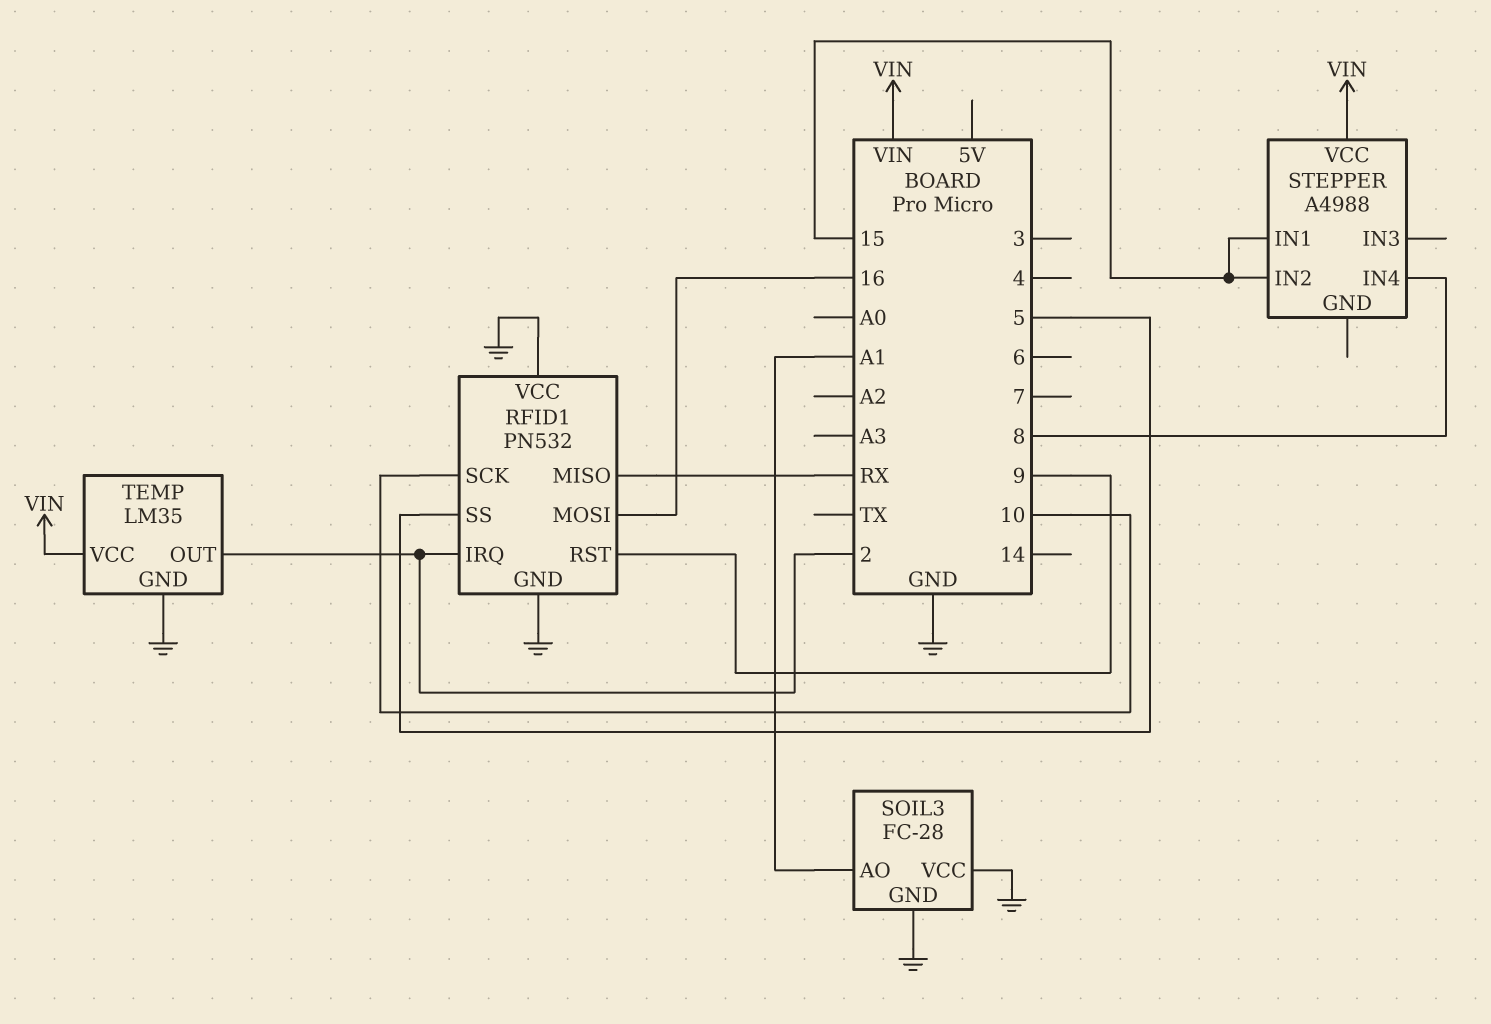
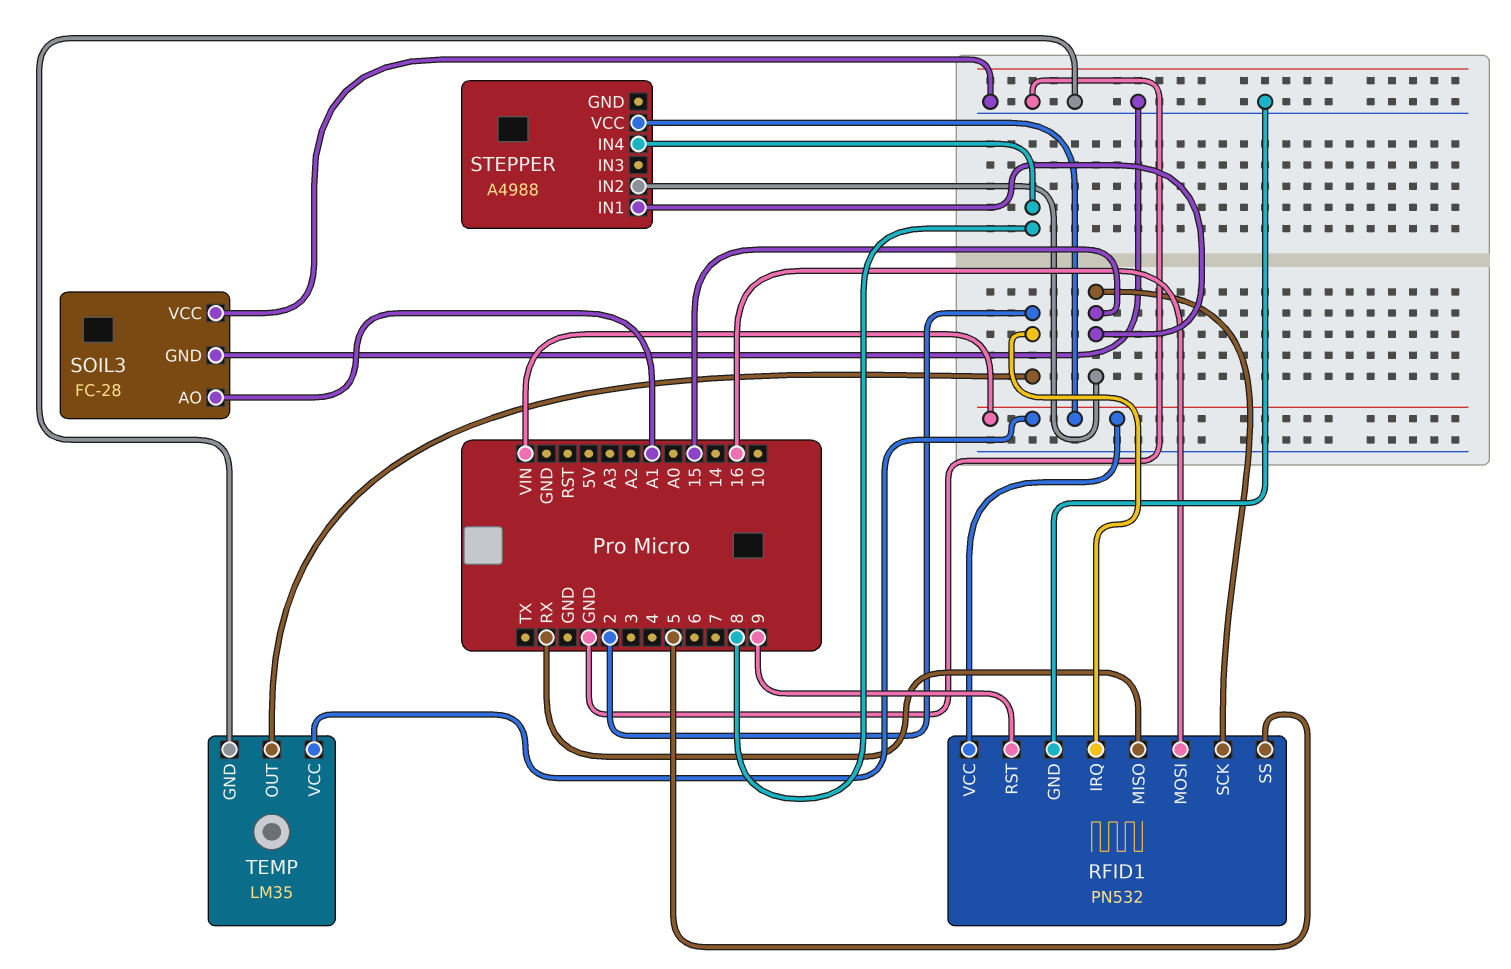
RFID1 pin SCK: 10 -> 15
RFID1 pin VCC: GND -> VIN

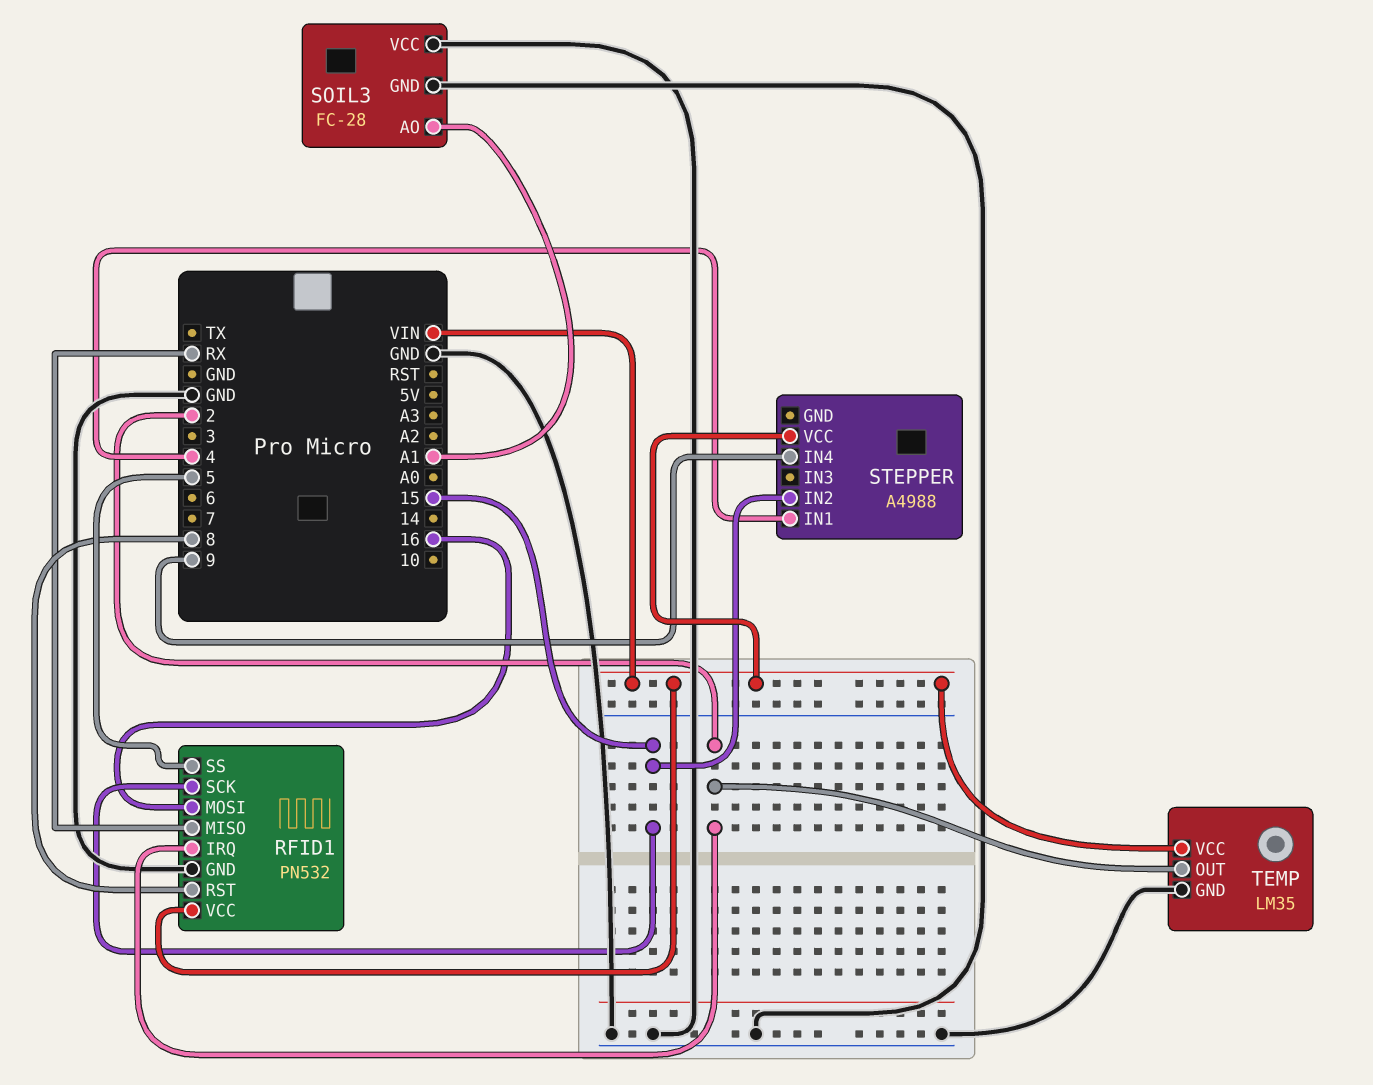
RFID1 pin RST: 9 -> 8
STEPPER pin IN1: 15 -> 4
STEPPER pin IN4: 8 -> 9

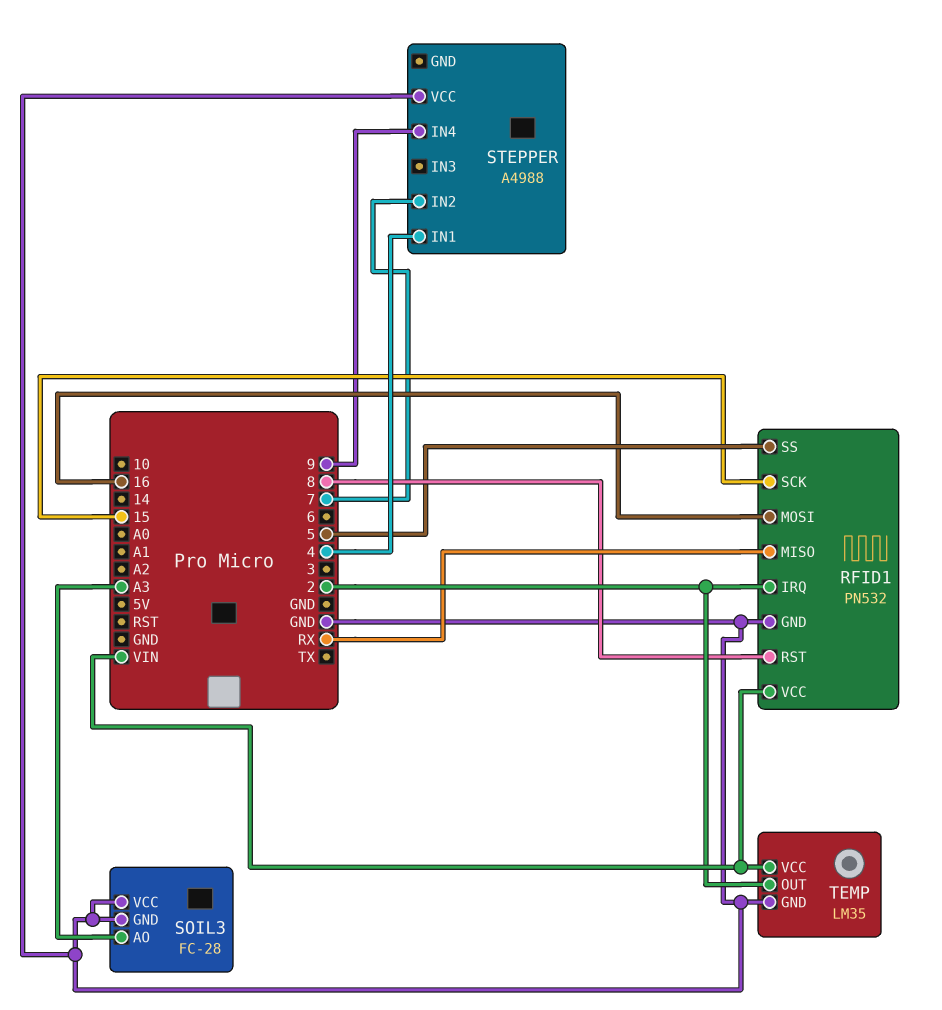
SOIL3 pin AO: A1 -> A3
STEPPER pin IN2: 15 -> 7
STEPPER pin VCC: VIN -> GND

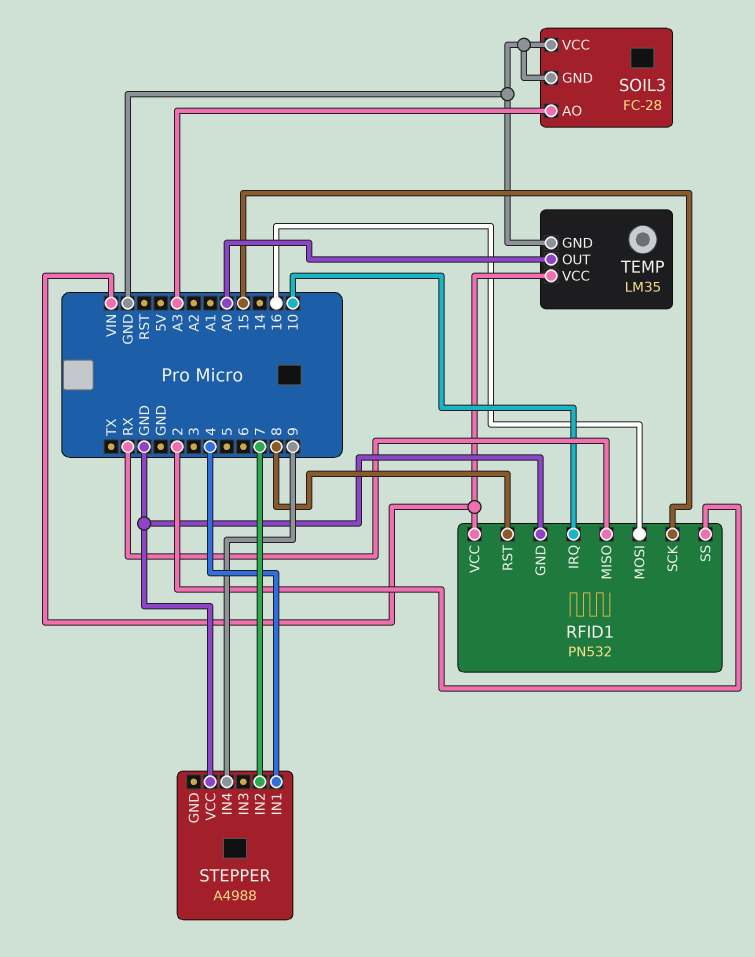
RFID1 pin IRQ: 2 -> 10
RFID1 pin SS: 5 -> 2
TEMP pin OUT: 2 -> A0

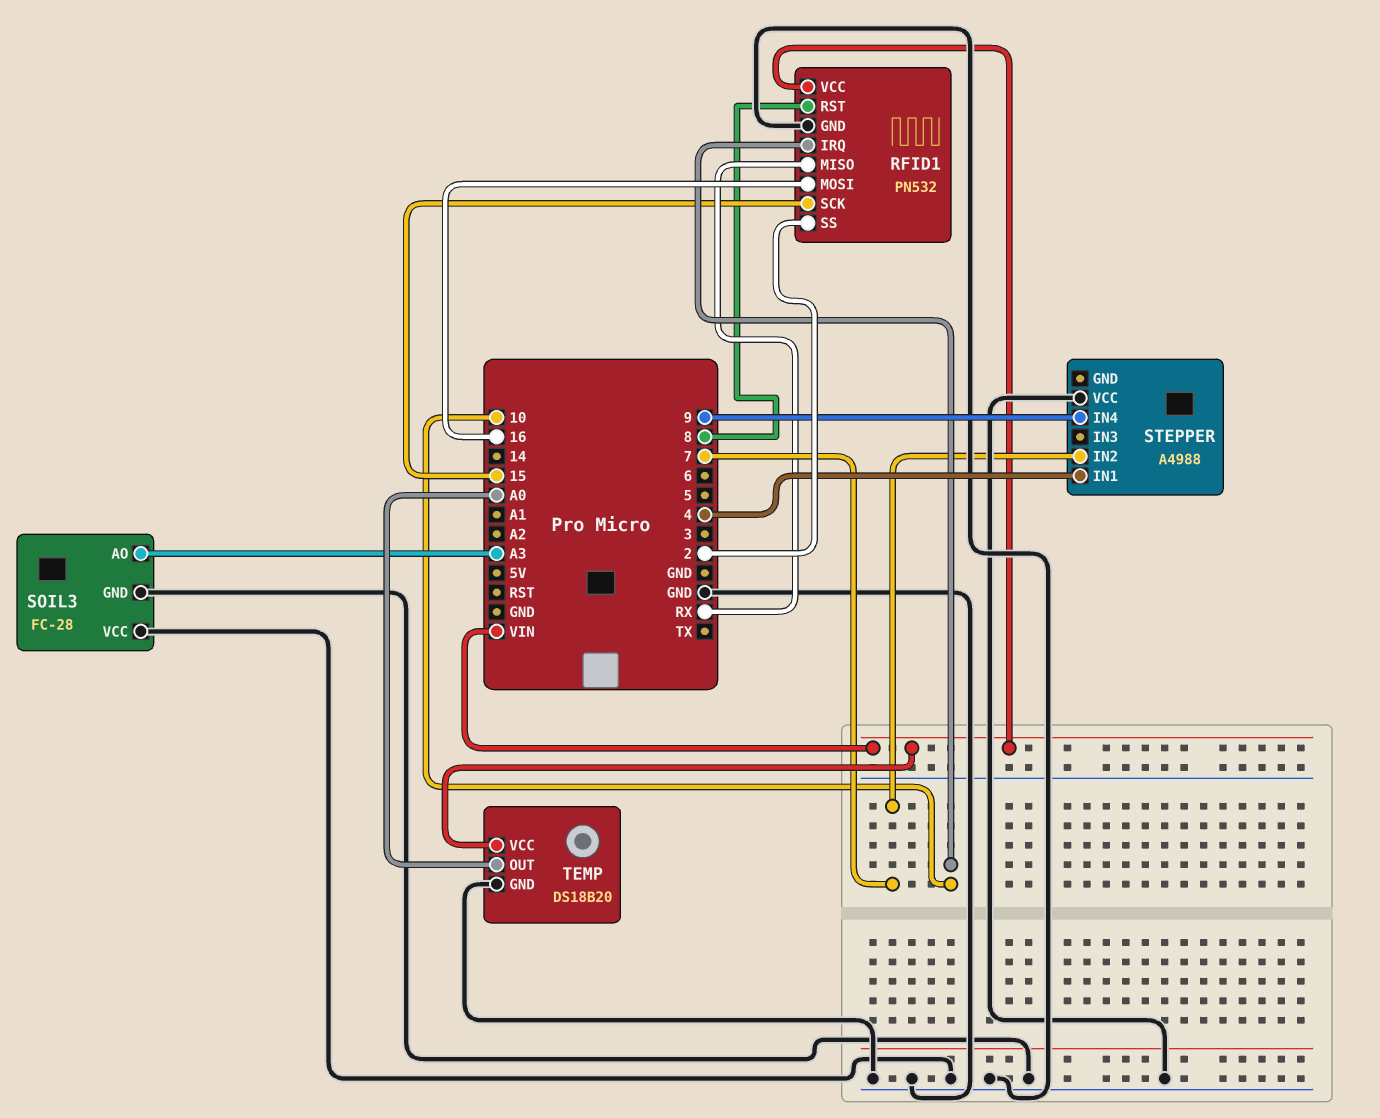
TEMP: LM35 -> DS18B20

